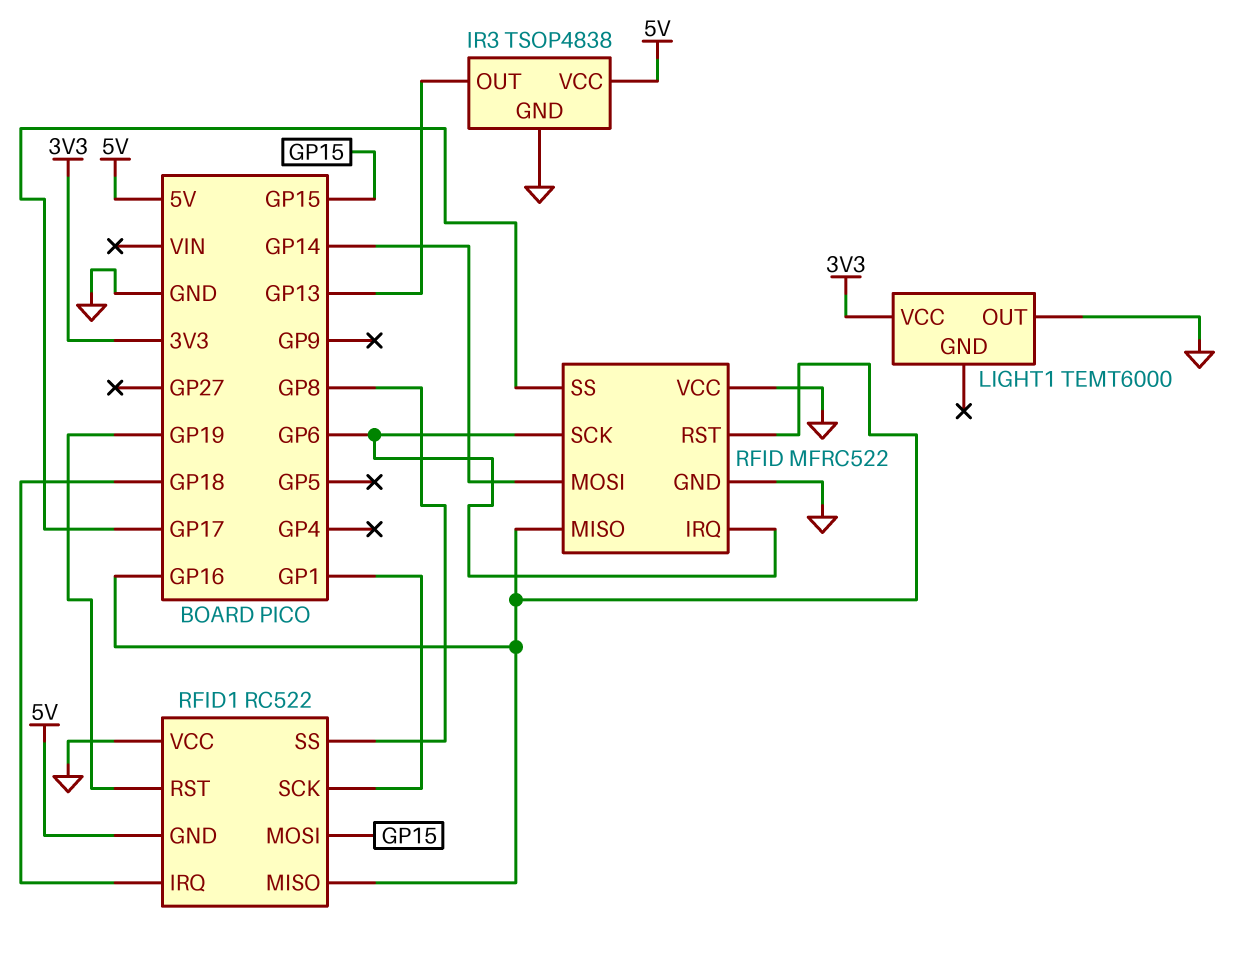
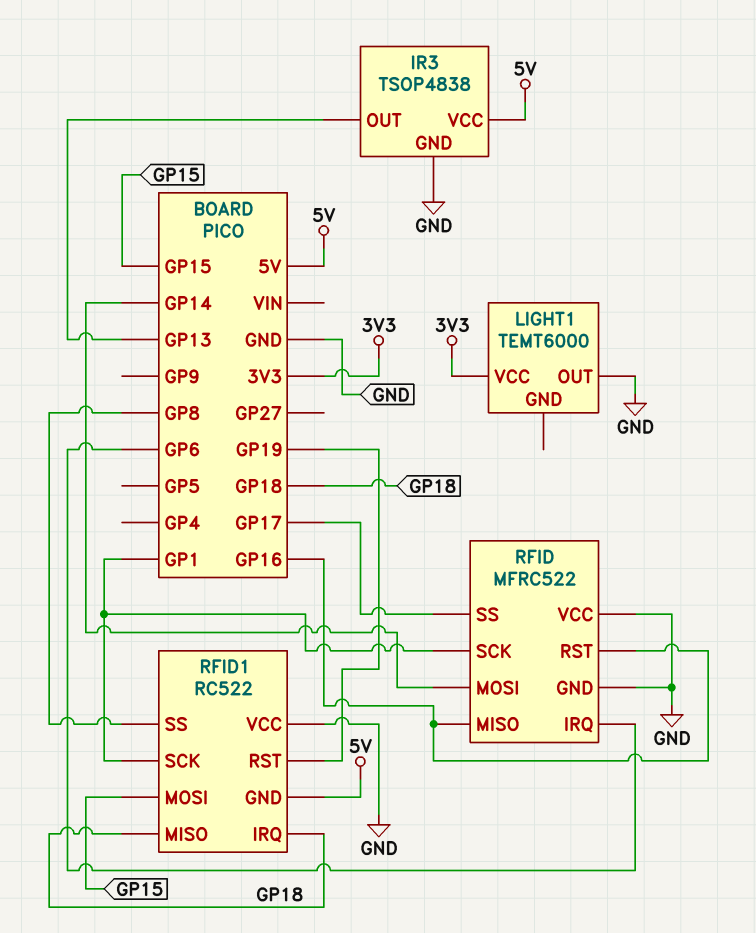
RFID pin SCK: GP6 -> GP1
RFID1 pin MISO: GP16 -> GP18

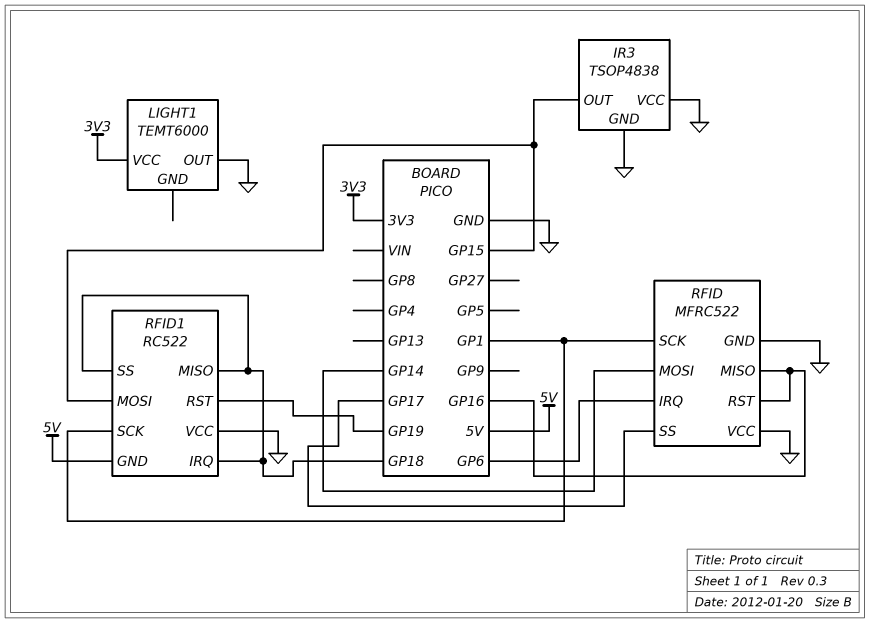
IR3 pin OUT: GP13 -> GP15
IR3 pin VCC: 5V -> GND
RFID1 pin SS: GP8 -> GP18

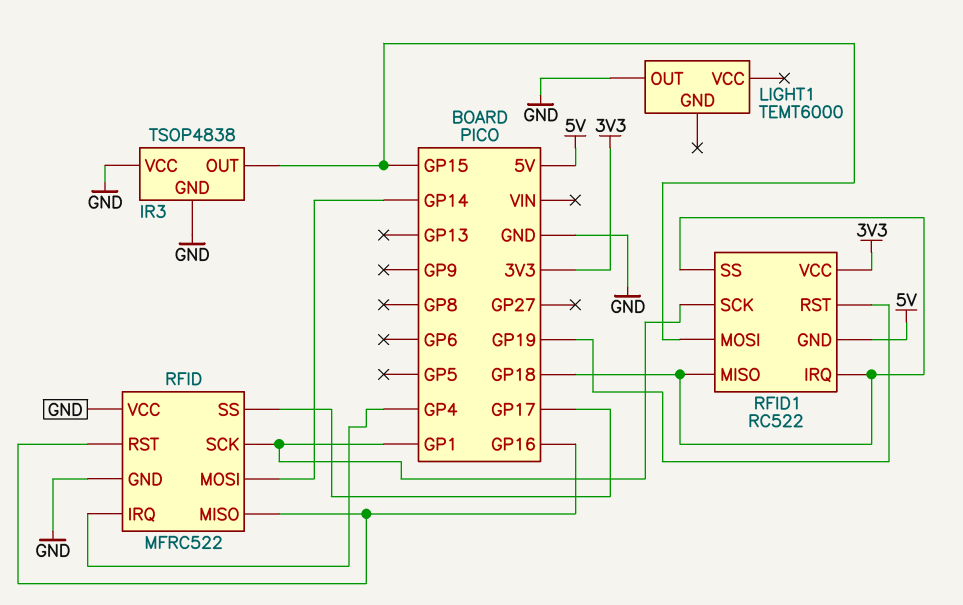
LIGHT1 pin VCC: 3V3 -> none
RFID pin IRQ: GP6 -> GP4
RFID1 pin VCC: GND -> 3V3

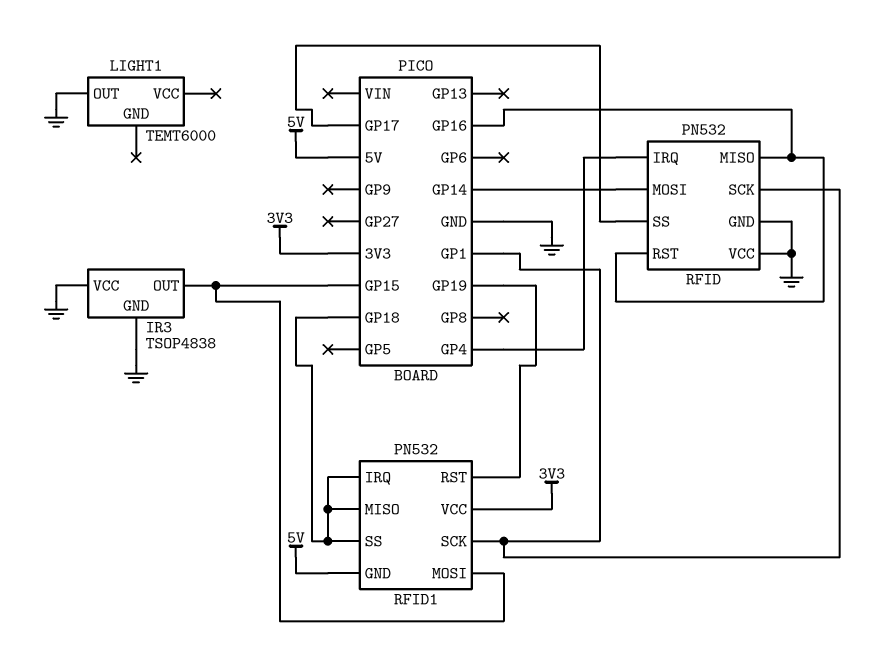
RFID: MFRC522 -> PN532
RFID1: RC522 -> PN532

